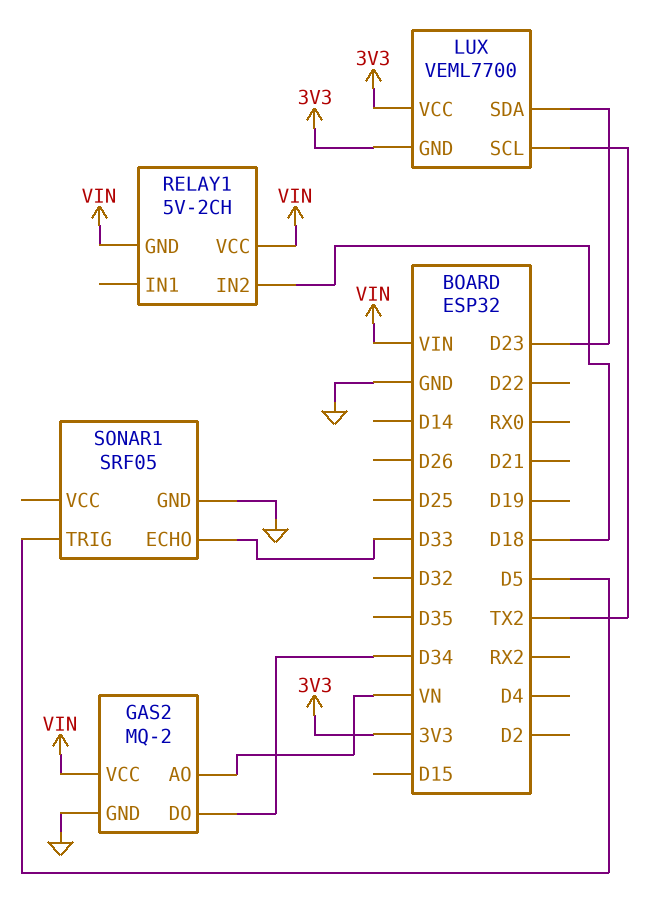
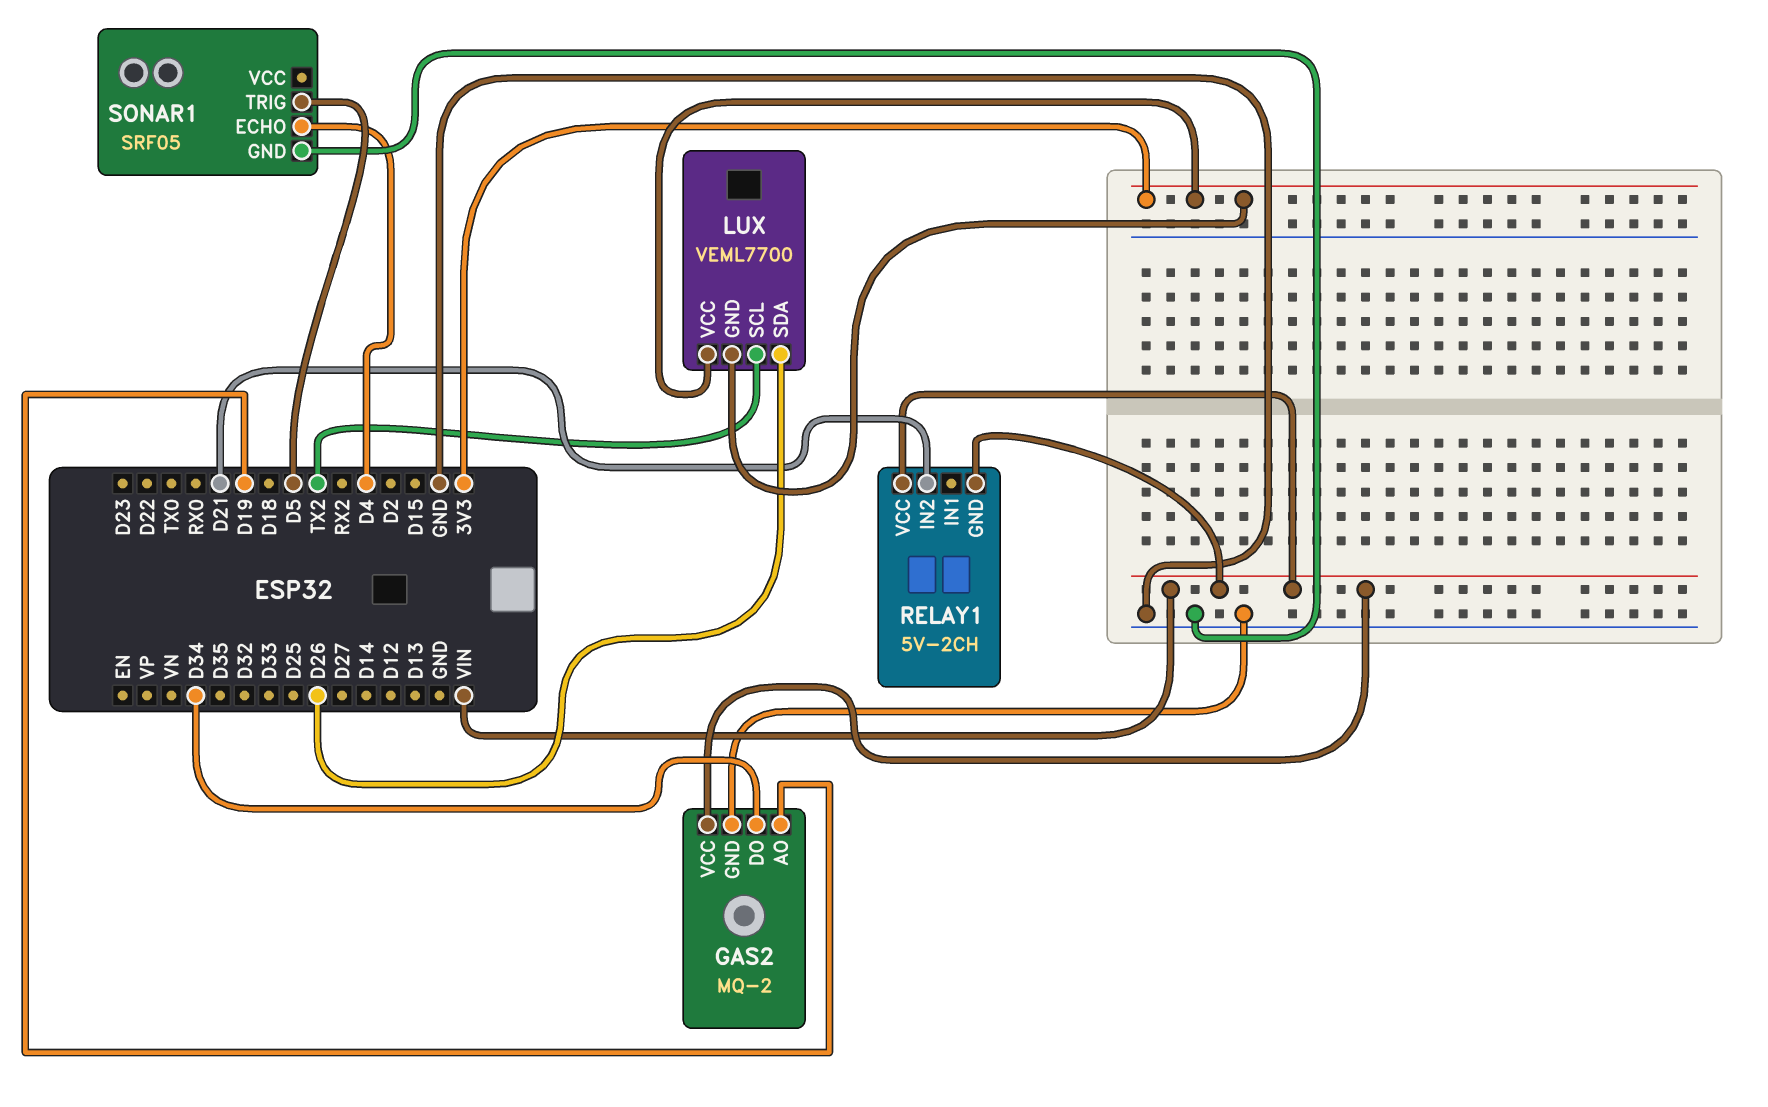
GAS2 pin AO: VN -> D19
LUX pin SDA: D23 -> D26
RELAY1 pin IN2: D18 -> D21
SONAR1 pin ECHO: D33 -> D4

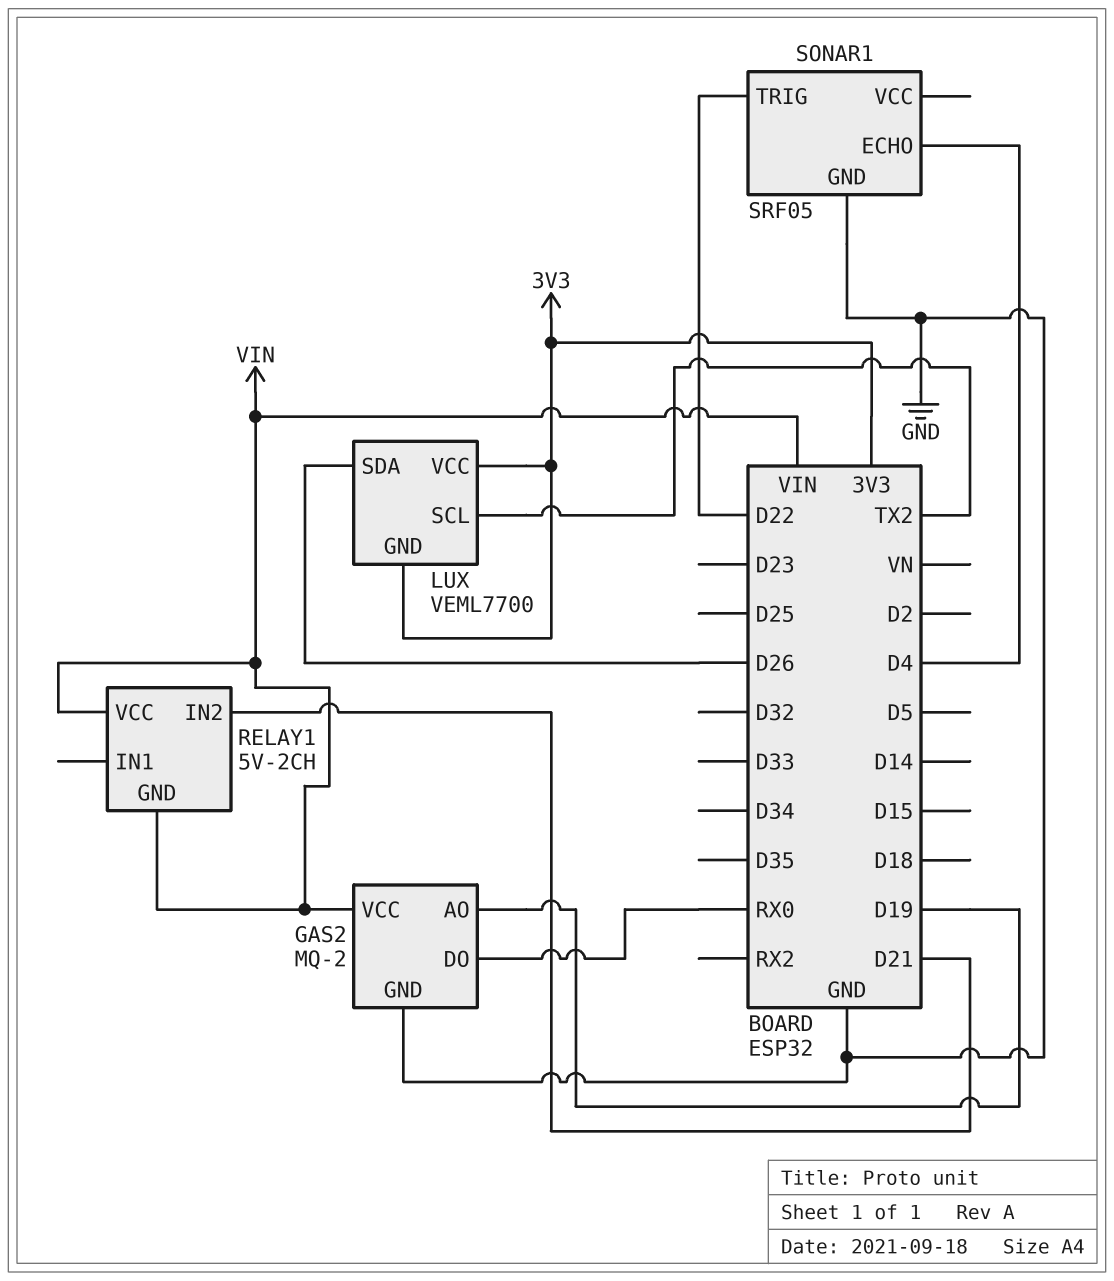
GAS2 pin DO: D34 -> RX0
SONAR1 pin TRIG: D5 -> D22

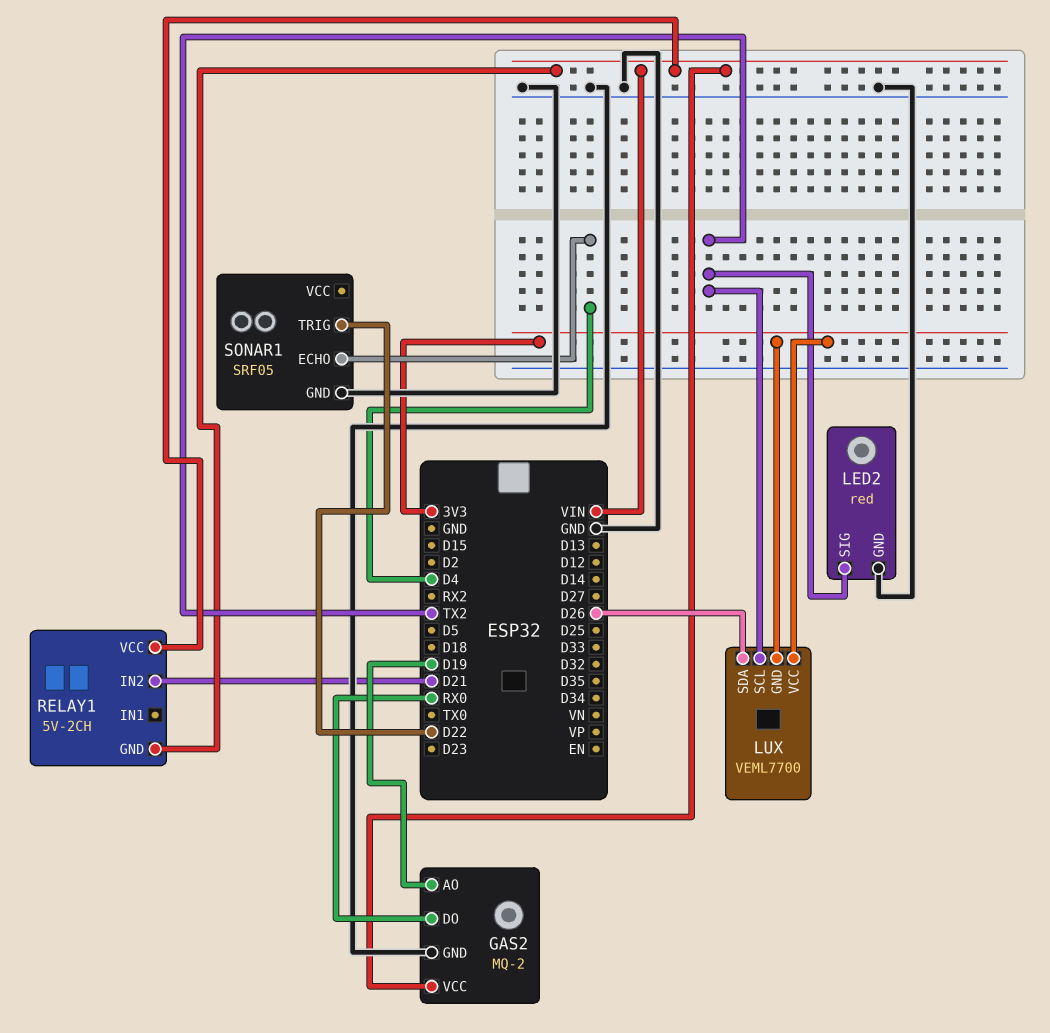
LED2: none -> red
LED2 pin GND: none -> GND
LED2 pin SIG: none -> TX2

